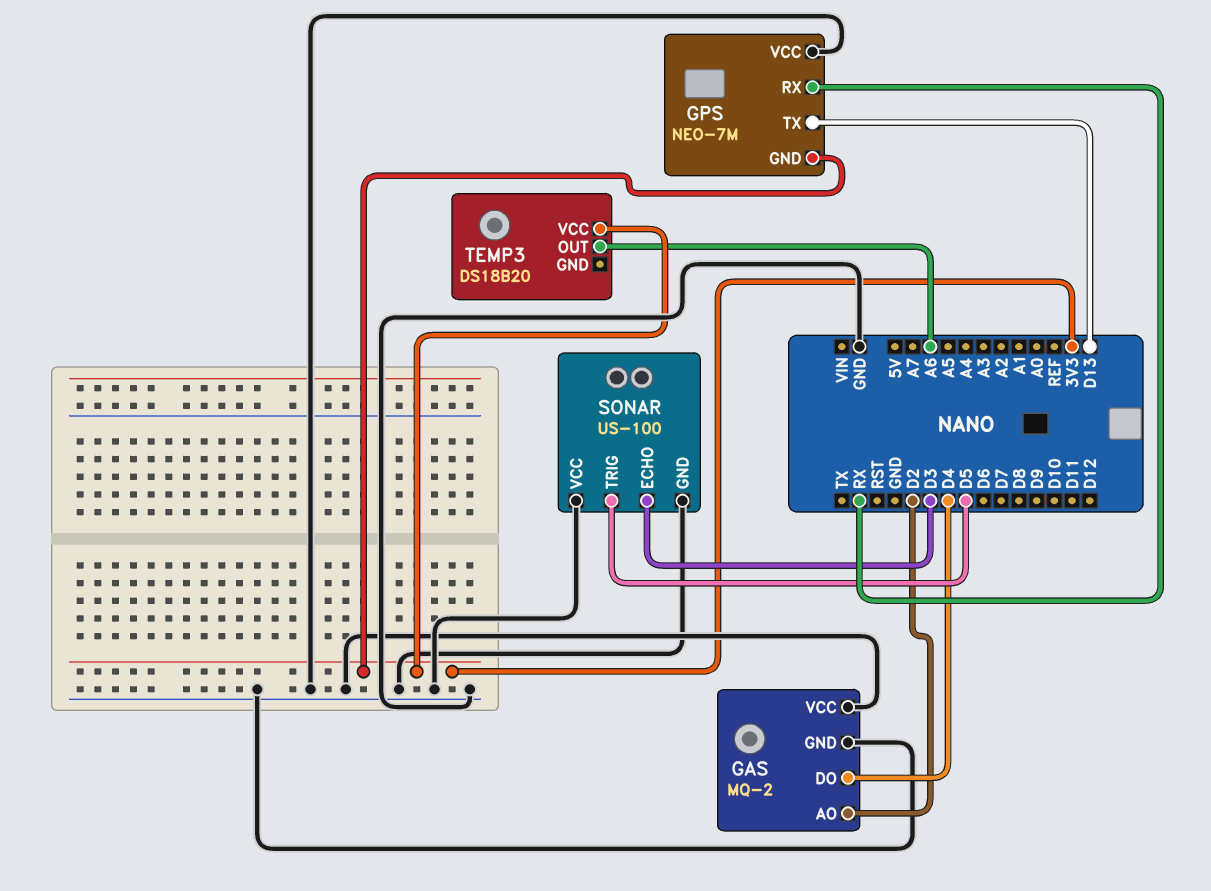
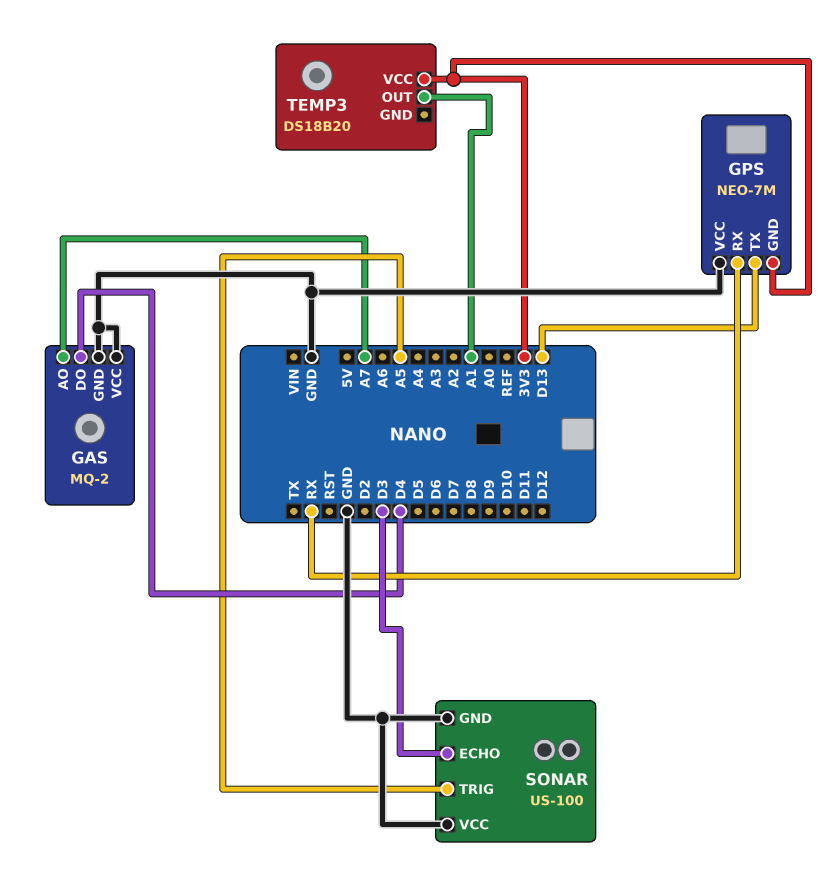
GAS pin AO: D2 -> A7
SONAR pin TRIG: D5 -> A5
TEMP3 pin OUT: A6 -> A1

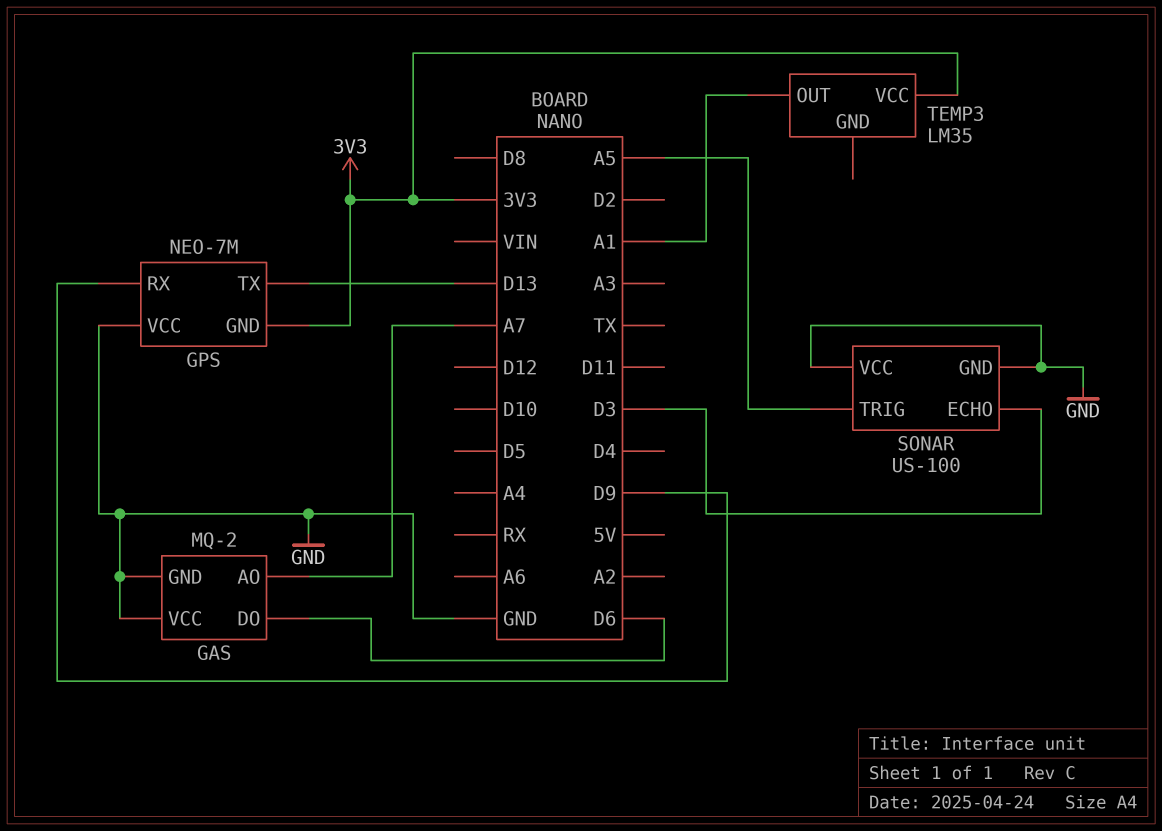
GAS pin DO: D4 -> D6
GPS pin RX: RX -> D9
TEMP3: DS18B20 -> LM35

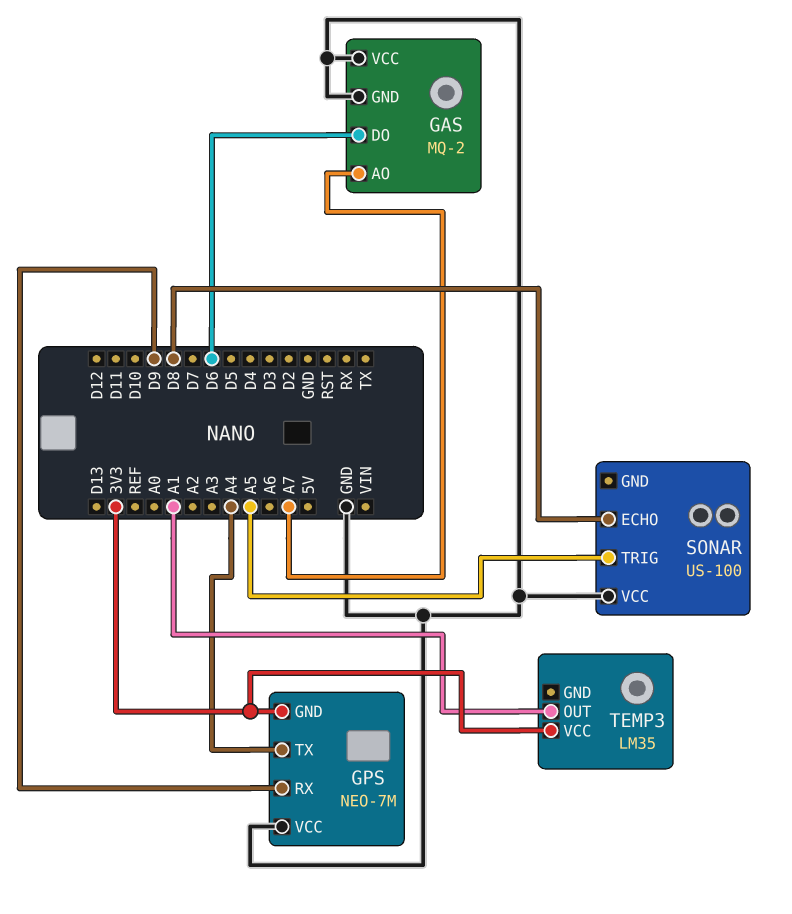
GPS pin TX: D13 -> A4
SONAR pin ECHO: D3 -> D8
SONAR pin GND: GND -> none

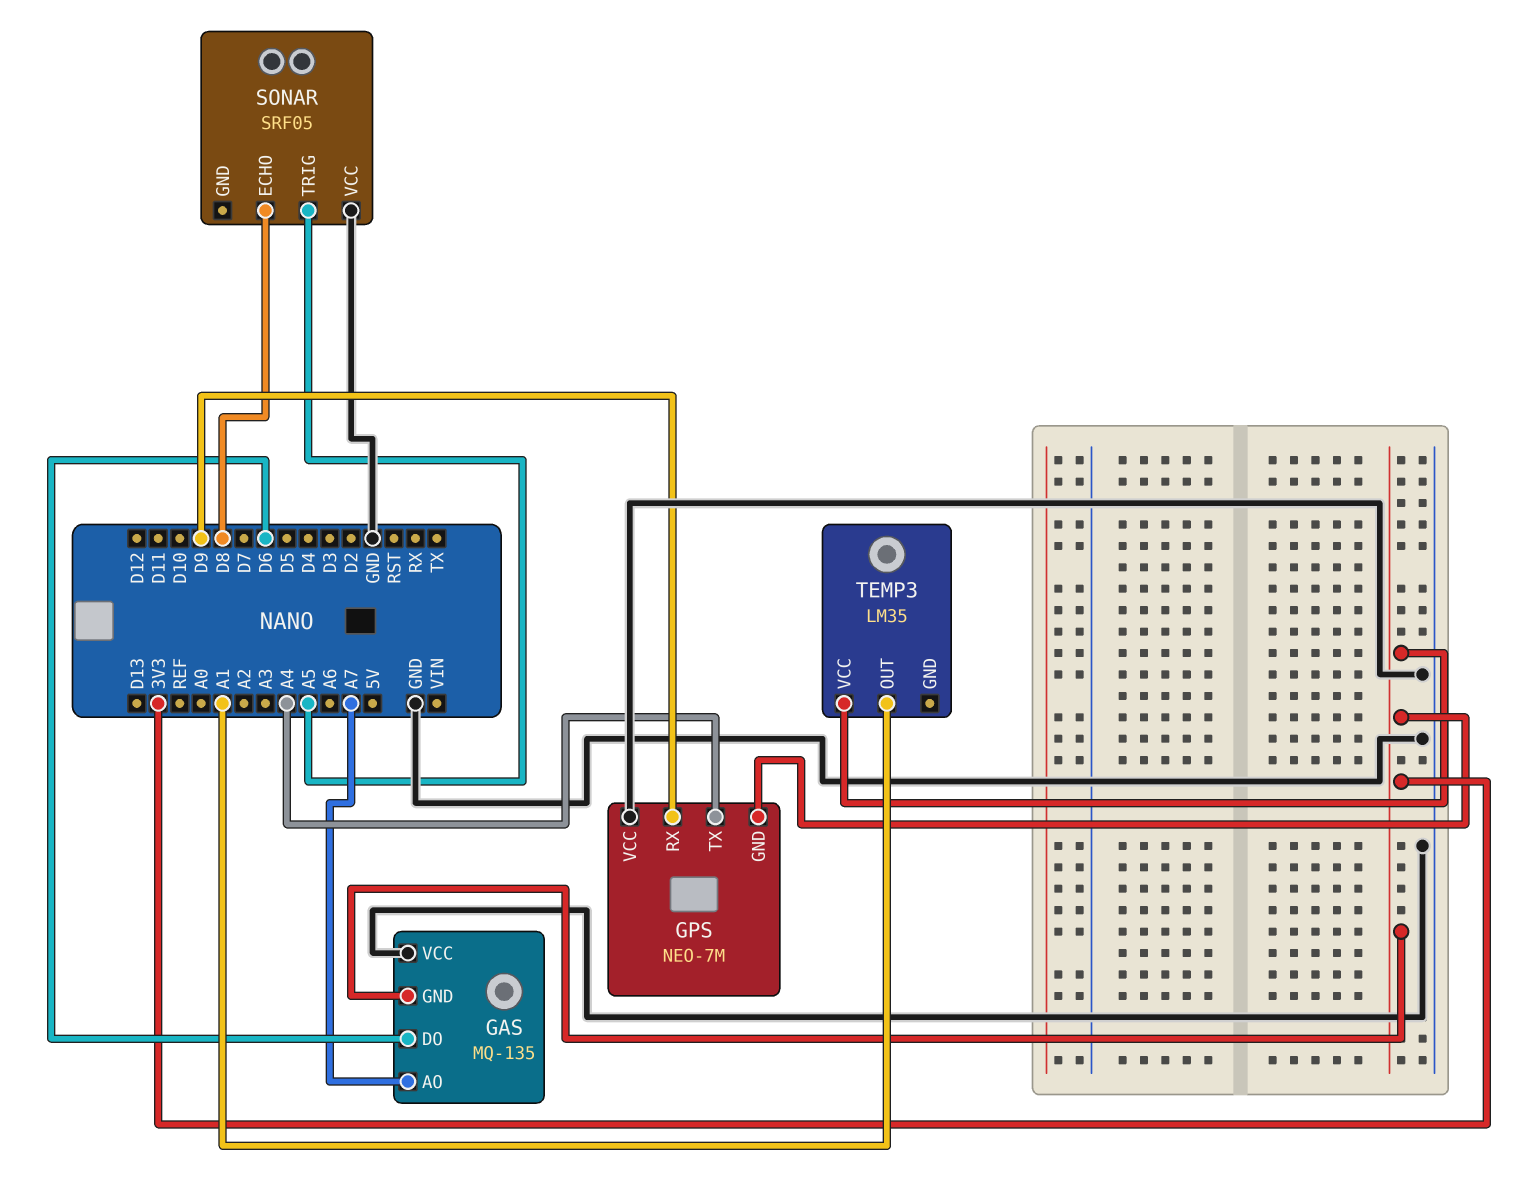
GAS: MQ-2 -> MQ-135
GAS pin GND: GND -> 3V3
SONAR: US-100 -> SRF05

